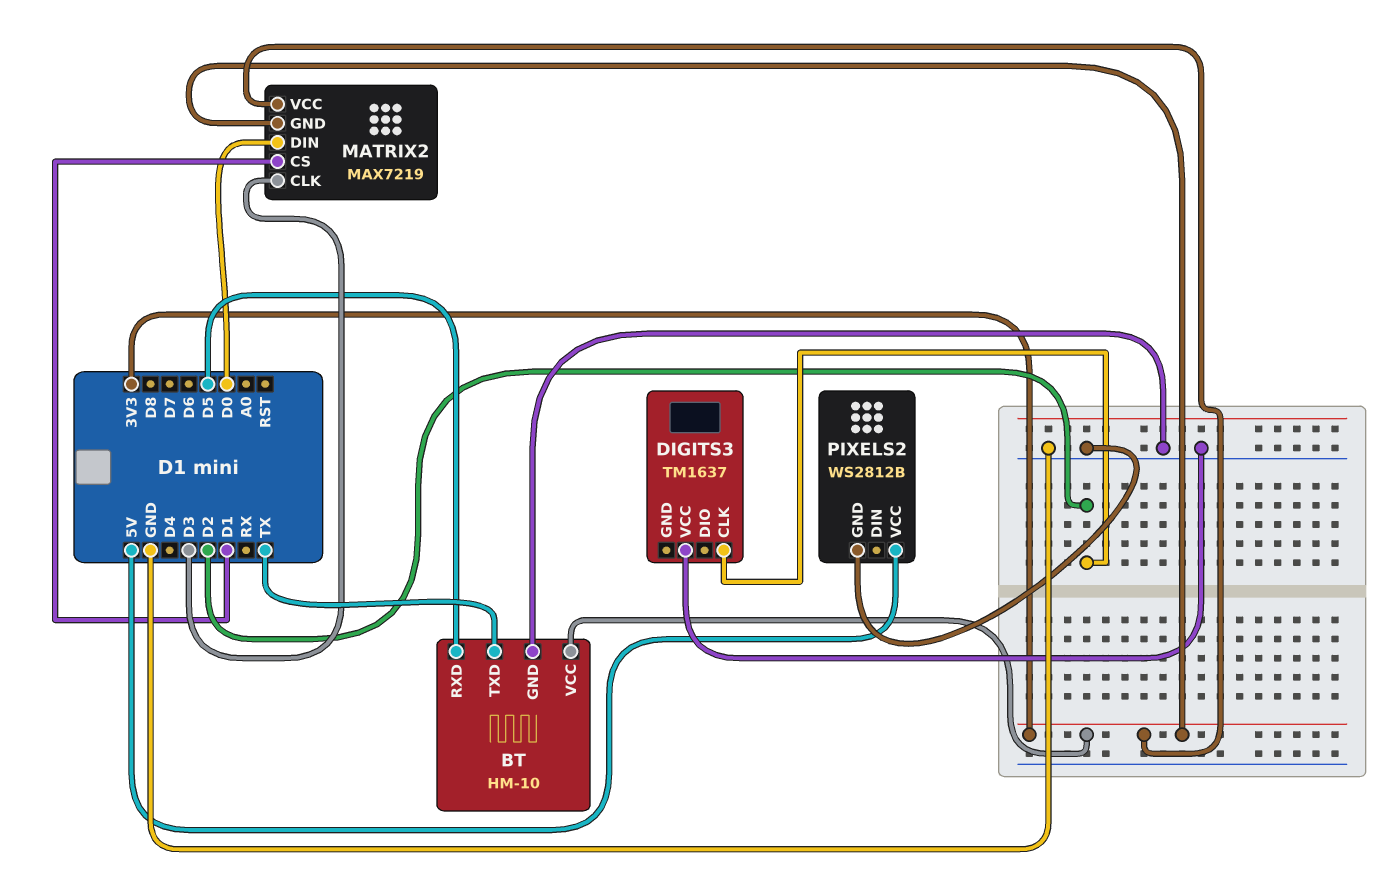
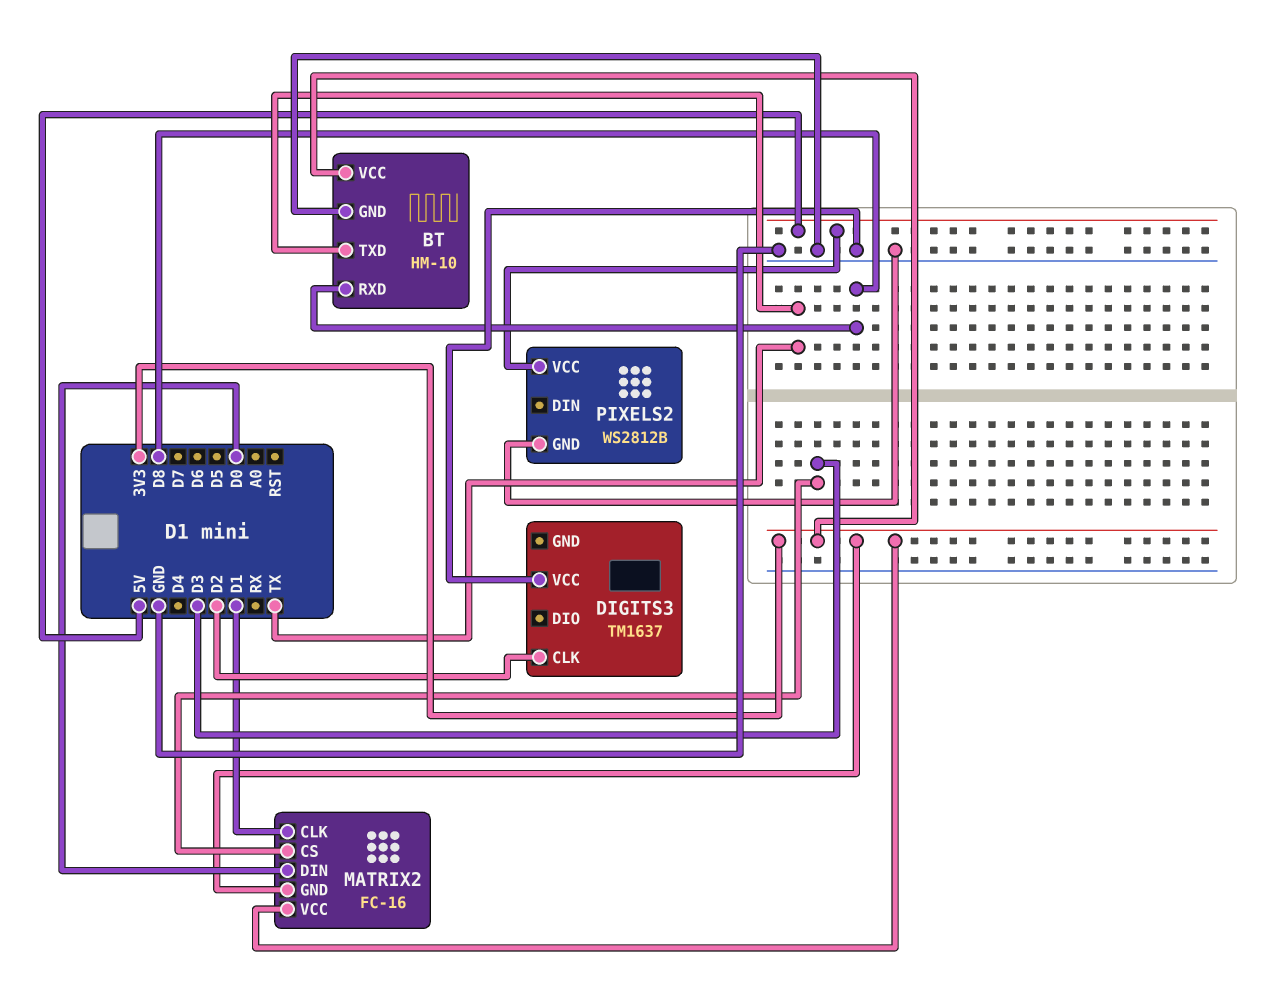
BT pin RXD: D5 -> D8
MATRIX2: MAX7219 -> FC-16
MATRIX2 pin CLK: D3 -> D1
MATRIX2 pin CS: D1 -> D3

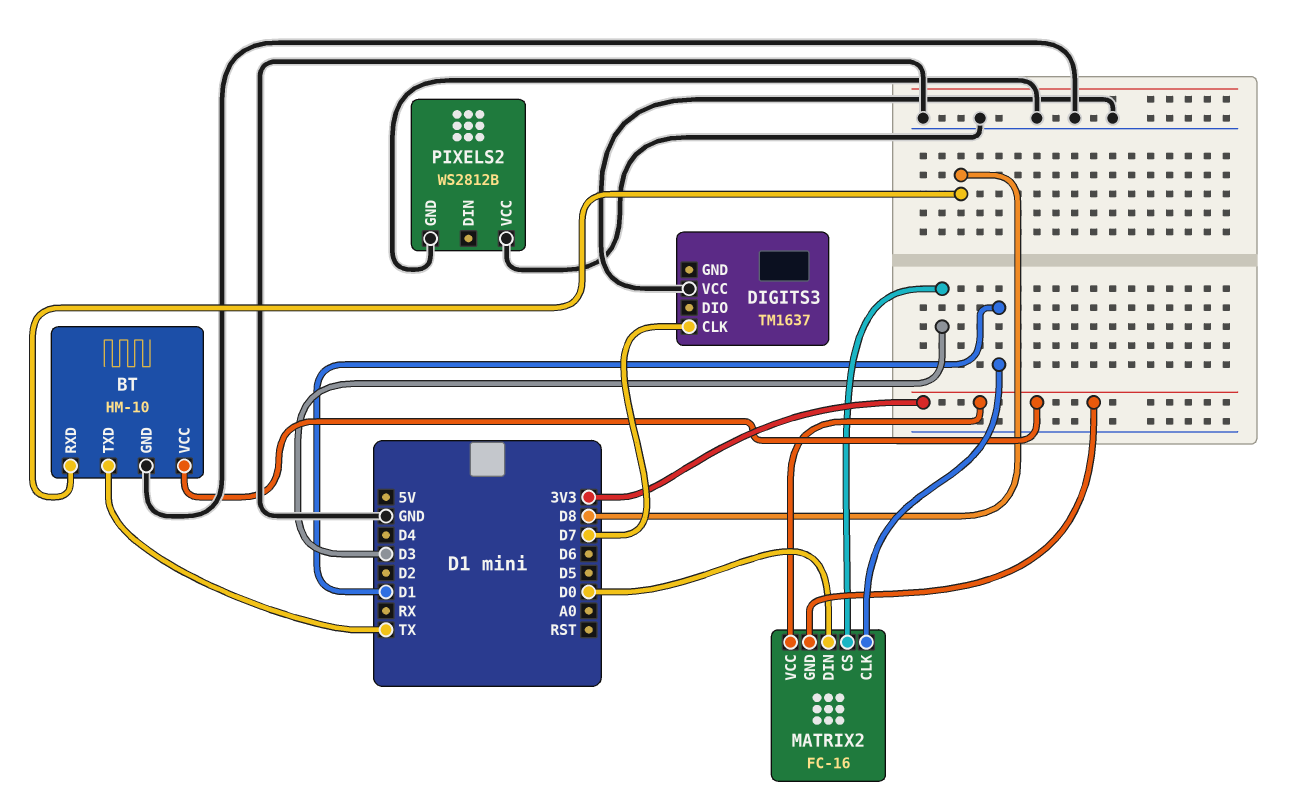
DIGITS3 pin CLK: D2 -> D7
PIXELS2 pin VCC: 5V -> GND

